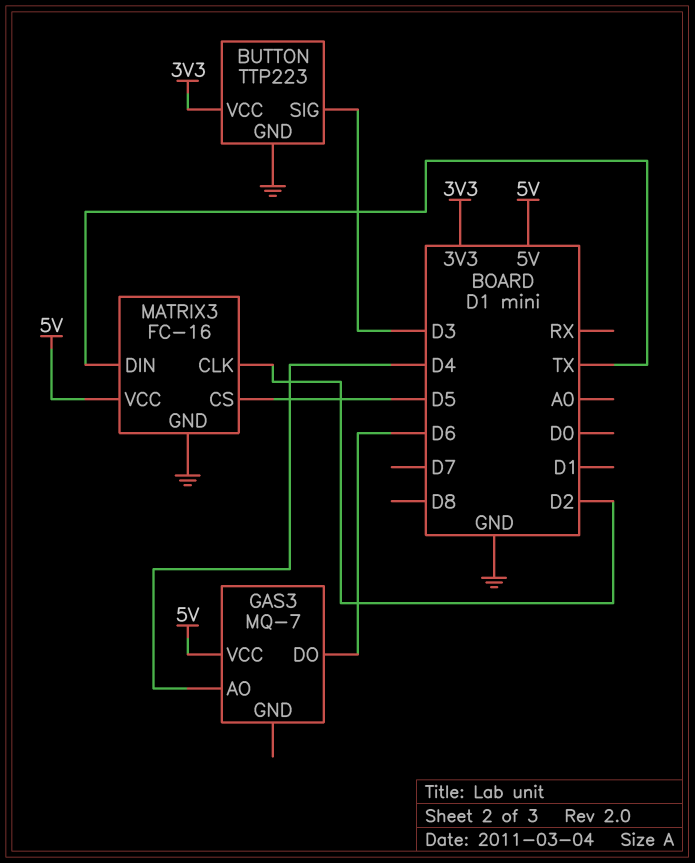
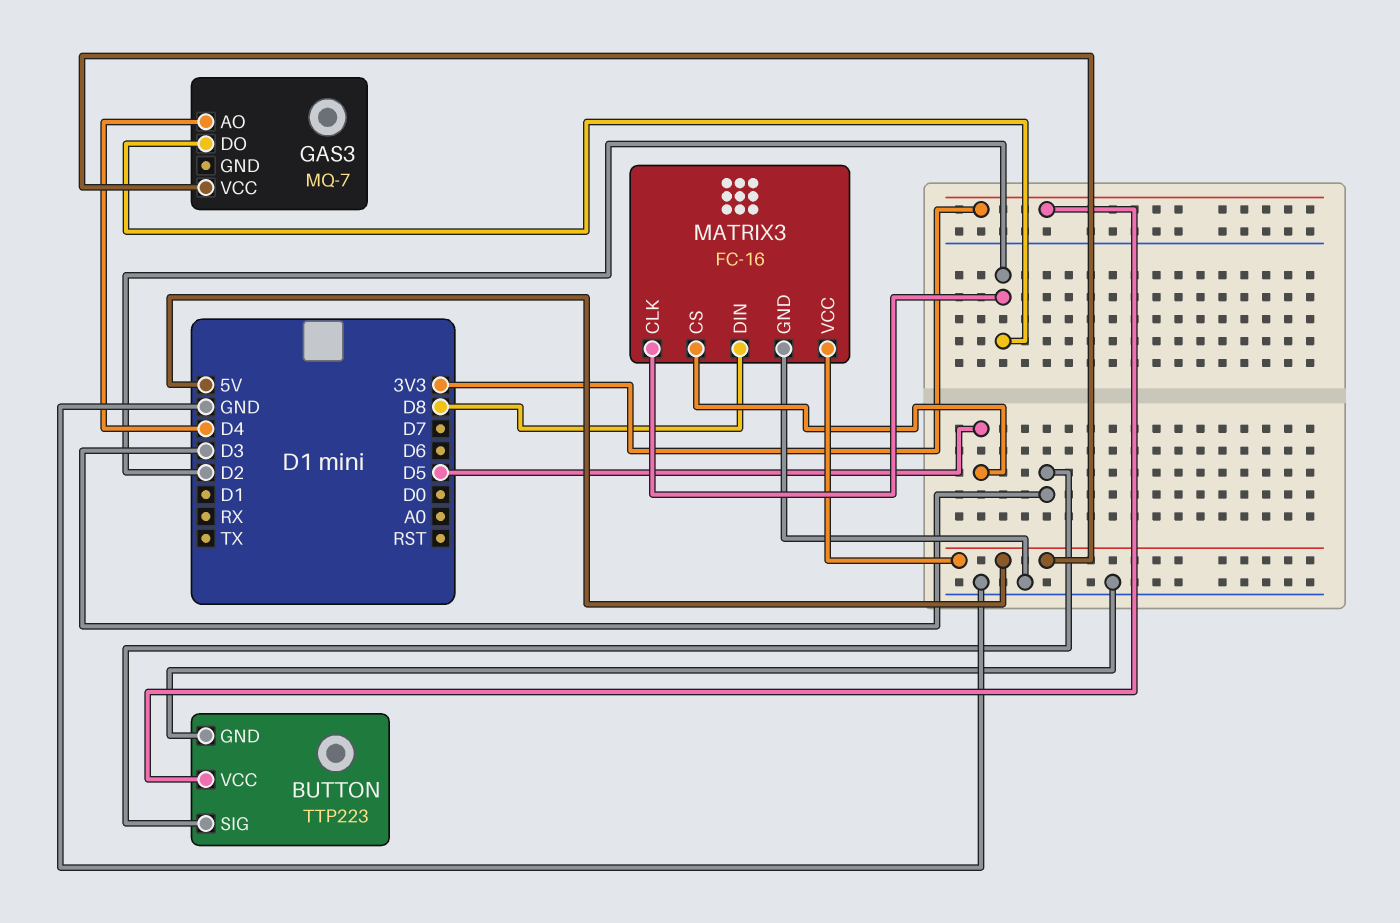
GAS3 pin DO: D6 -> D2
MATRIX3 pin DIN: TX -> D8

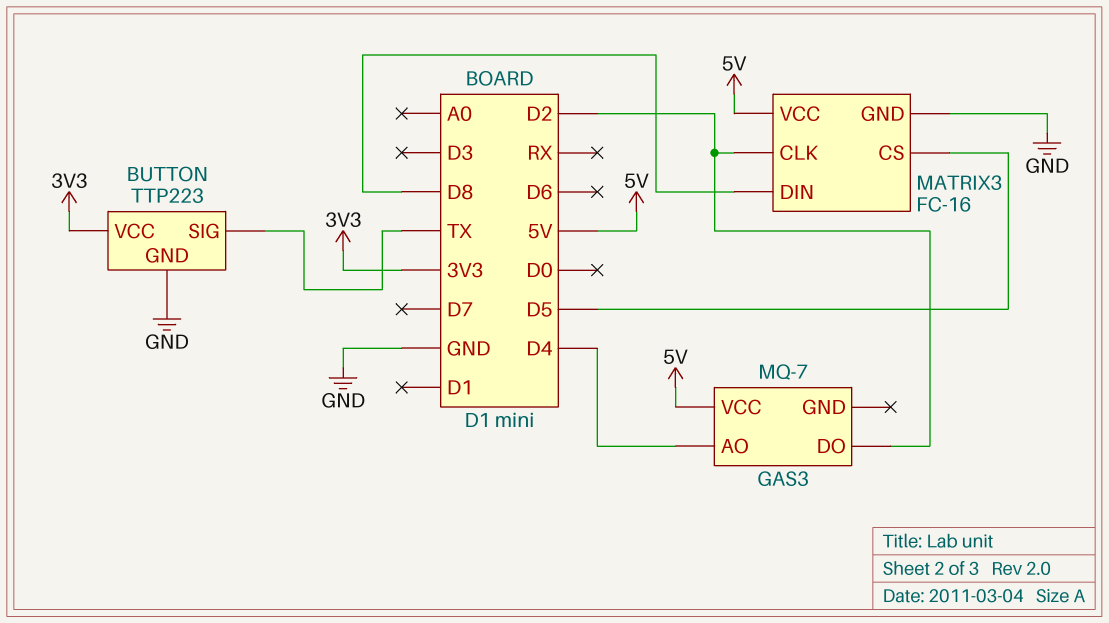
BUTTON pin SIG: D3 -> TX

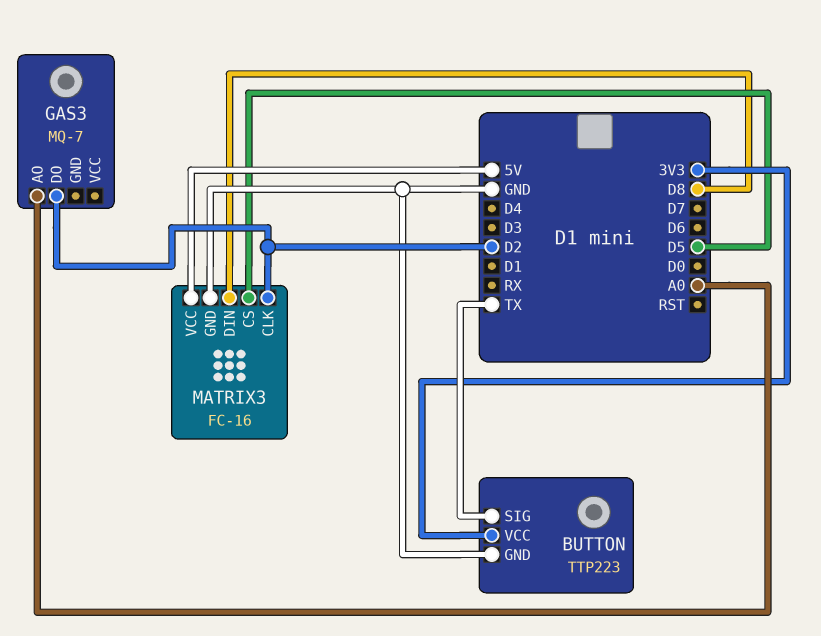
GAS3 pin AO: D4 -> A0
GAS3 pin VCC: 5V -> none

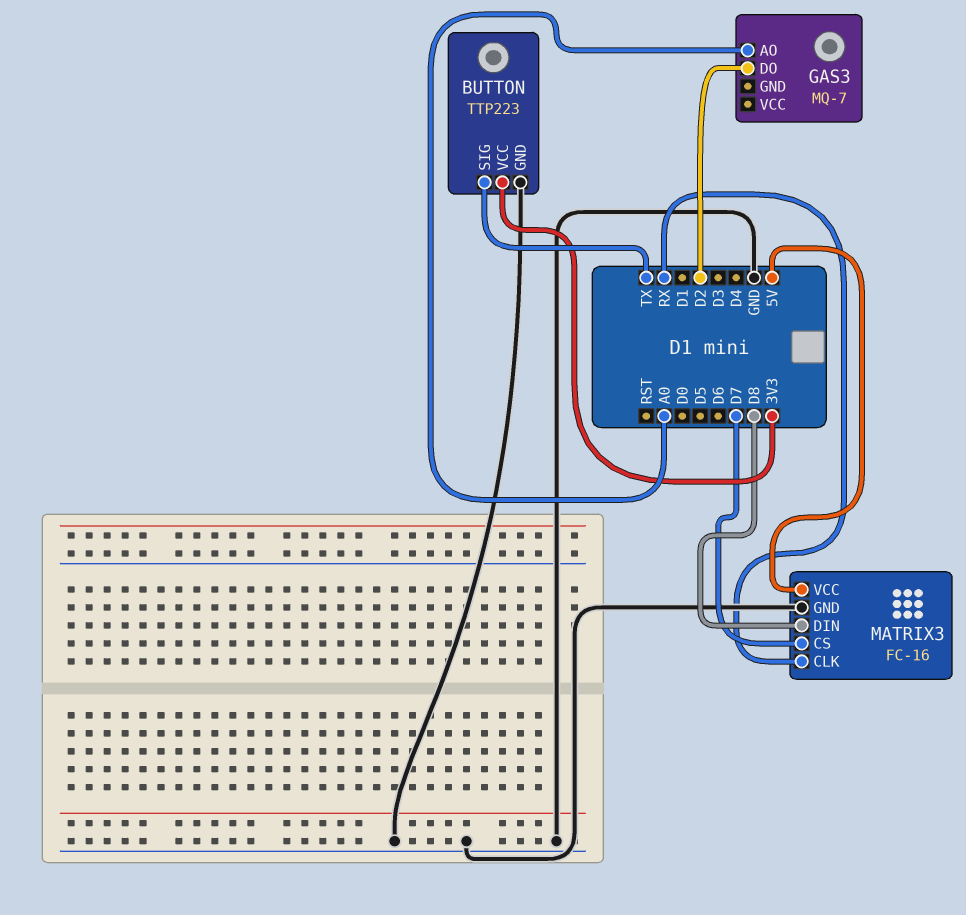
MATRIX3 pin CLK: D2 -> RX
MATRIX3 pin CS: D5 -> D7

